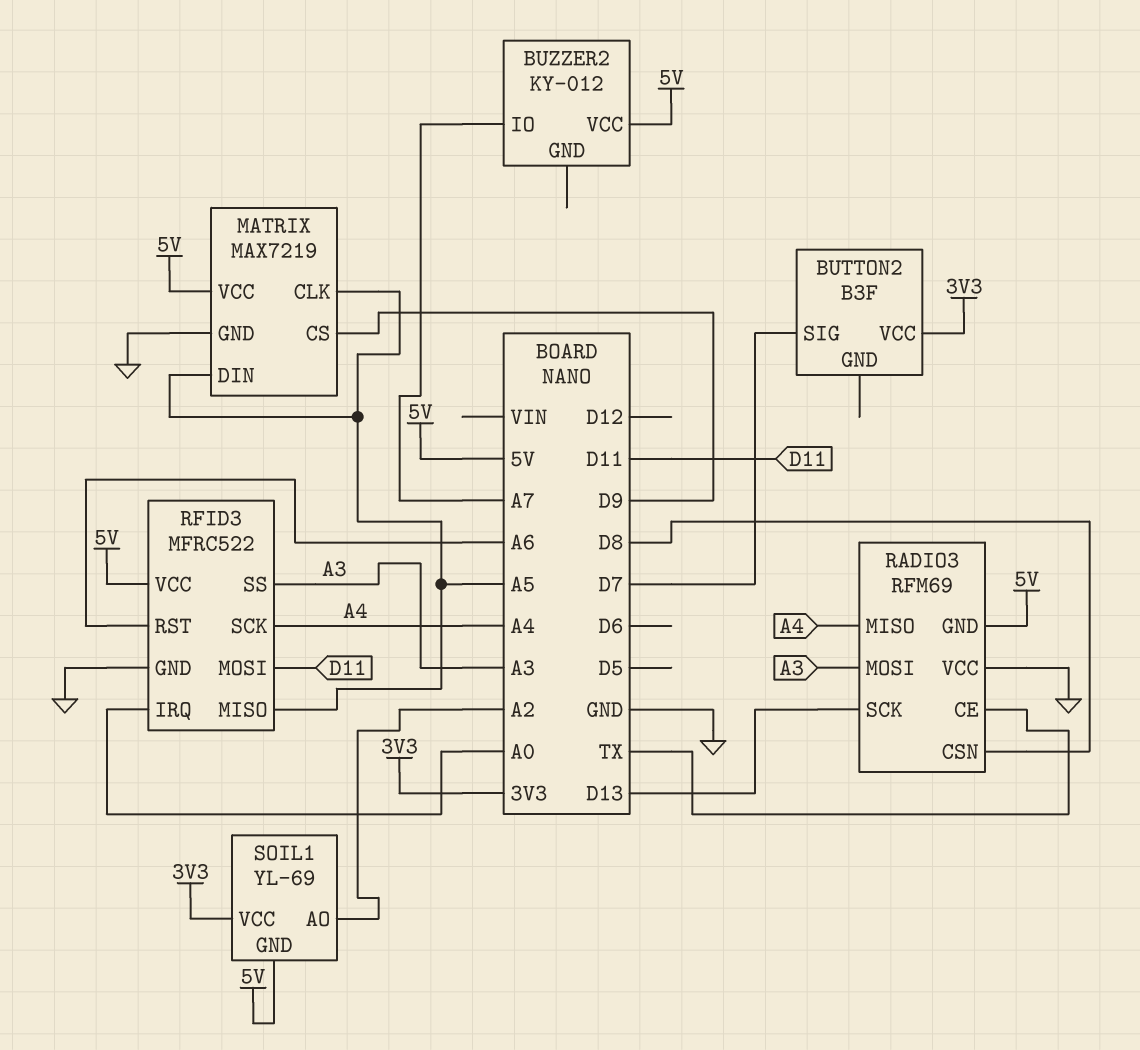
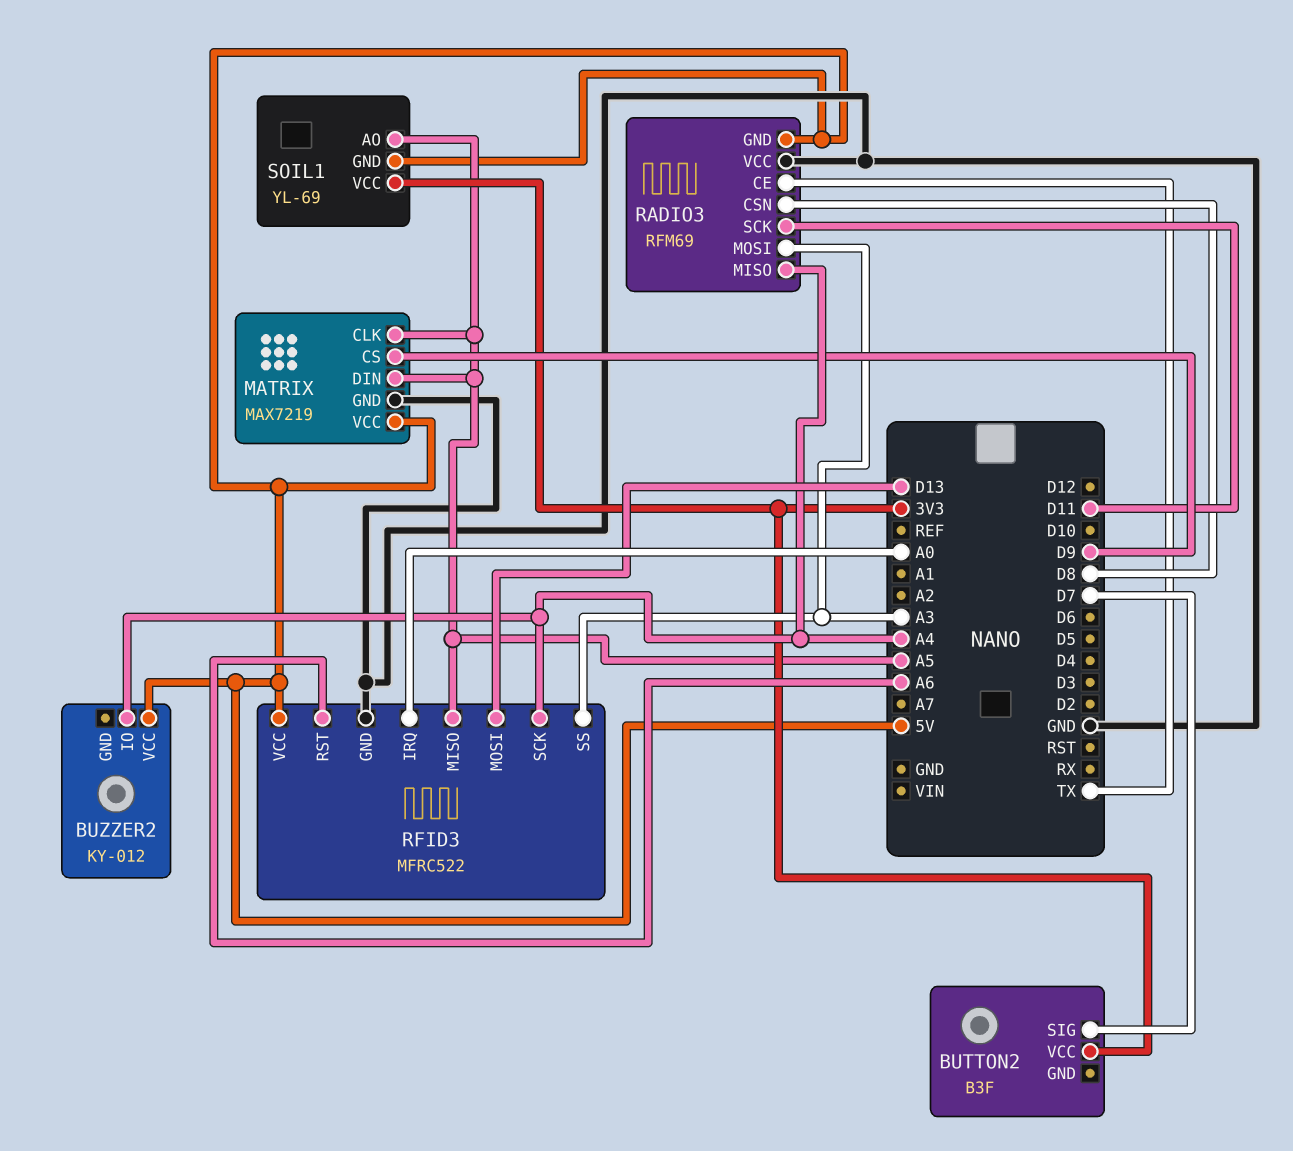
BUZZER2 pin IO: A7 -> A4
RADIO3 pin SCK: D13 -> D11
RFID3 pin MOSI: D11 -> D13
SOIL1 pin AO: A2 -> A5

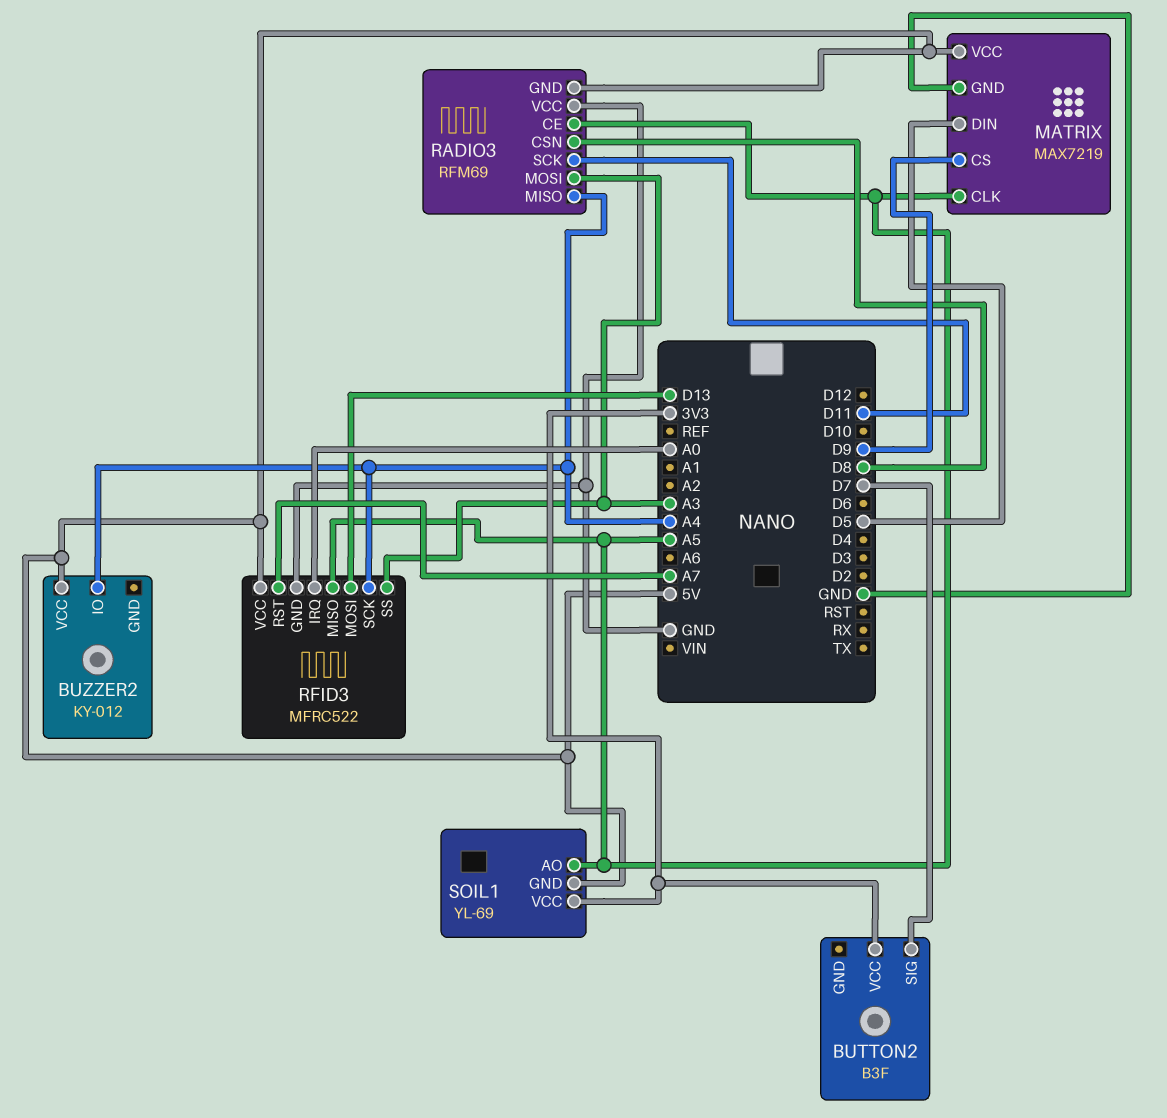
MATRIX pin DIN: A5 -> D5
RADIO3 pin CE: TX -> A5
RFID3 pin RST: A6 -> A7

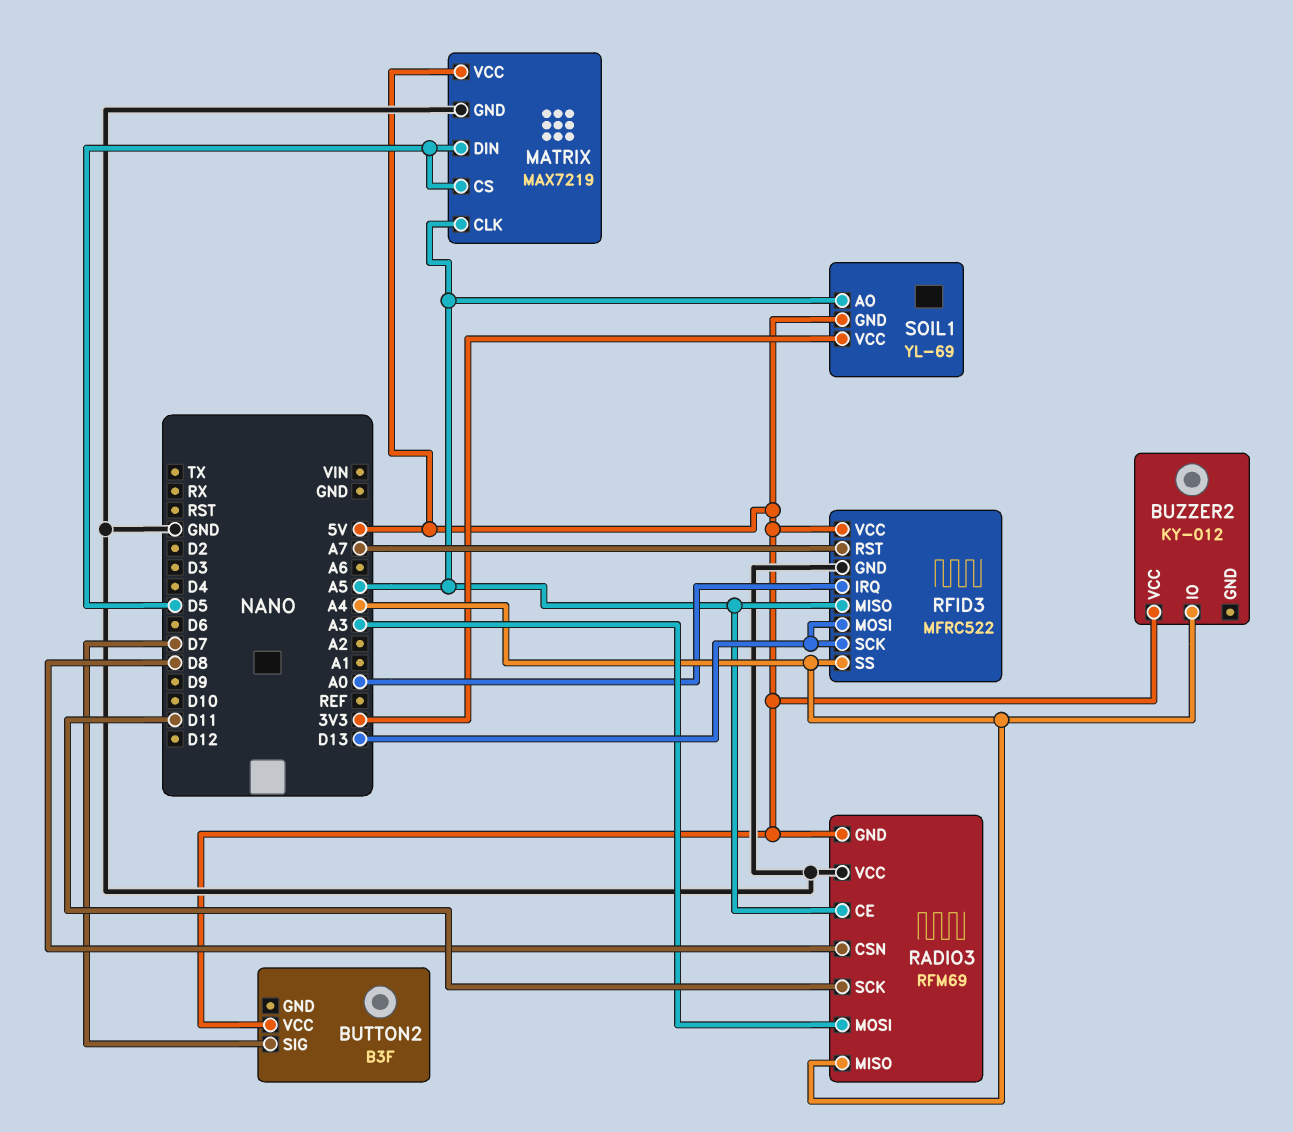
BUTTON2 pin VCC: 3V3 -> 5V
MATRIX pin CS: D9 -> D5
RFID3 pin SCK: A4 -> D13
RFID3 pin SS: A3 -> A4

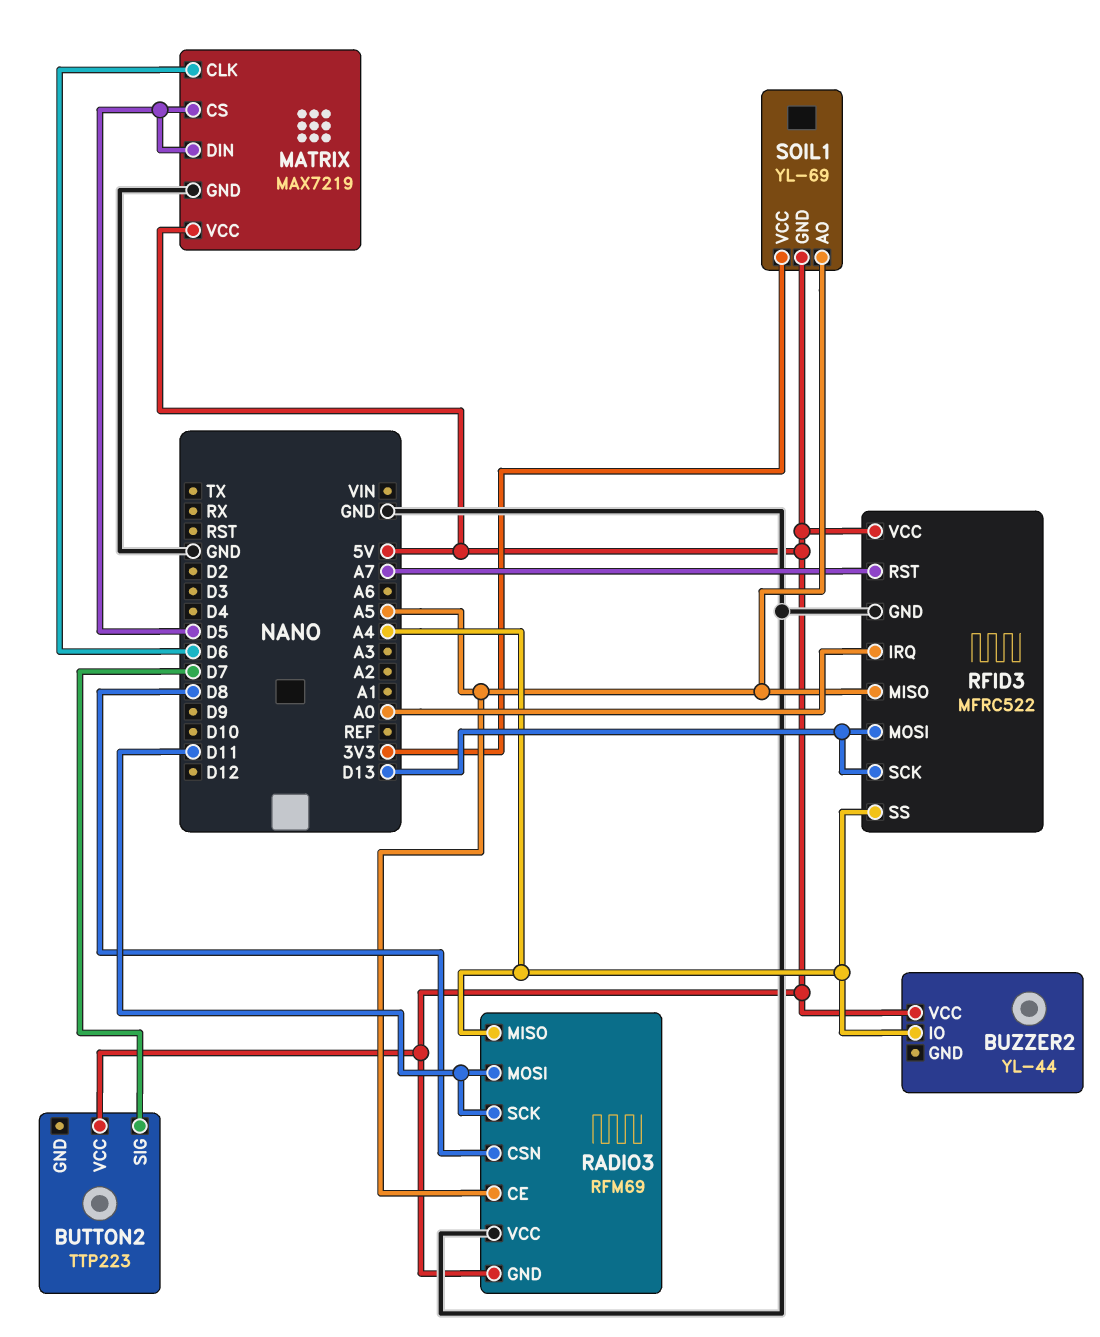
BUTTON2: B3F -> TTP223
BUZZER2: KY-012 -> YL-44
MATRIX pin CLK: A5 -> D6
RADIO3 pin MOSI: A3 -> D11

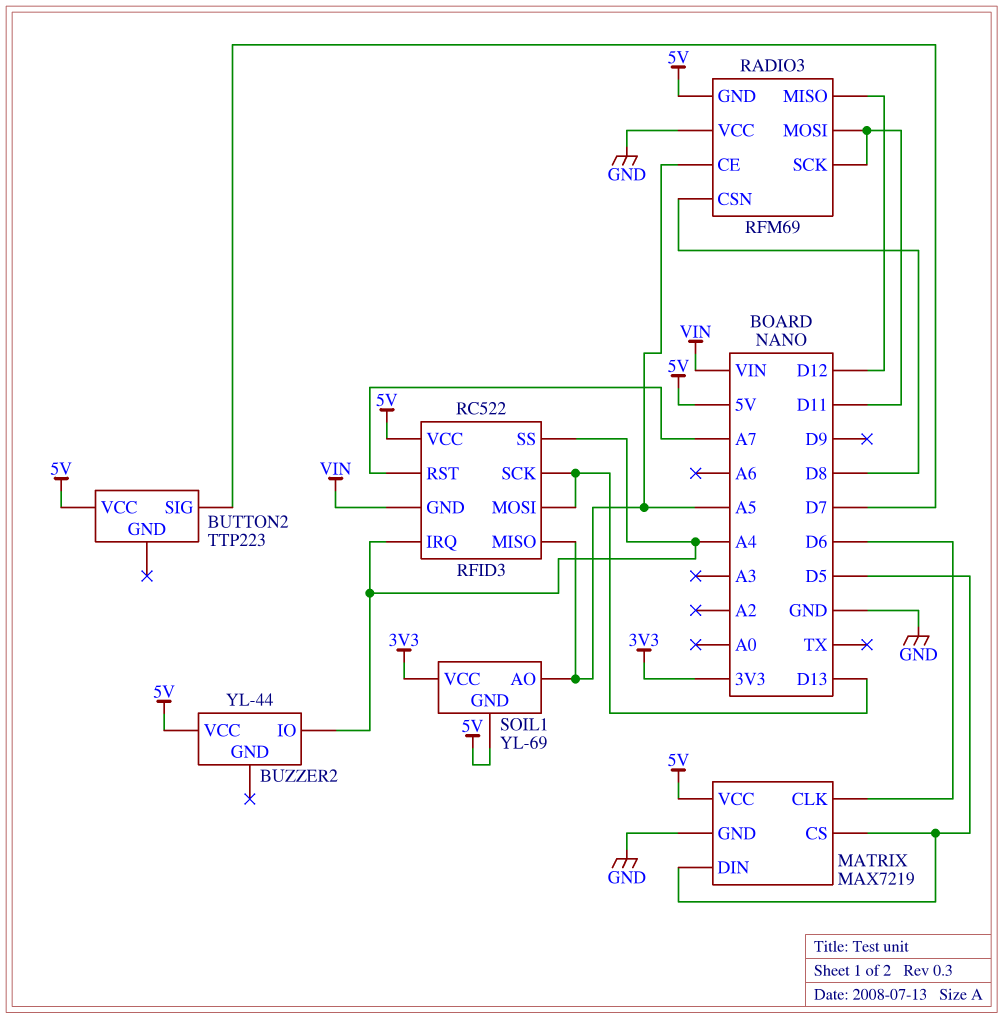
RADIO3 pin MISO: A4 -> D12
RFID3: MFRC522 -> RC522
RFID3 pin GND: GND -> VIN
RFID3 pin IRQ: A0 -> A4

